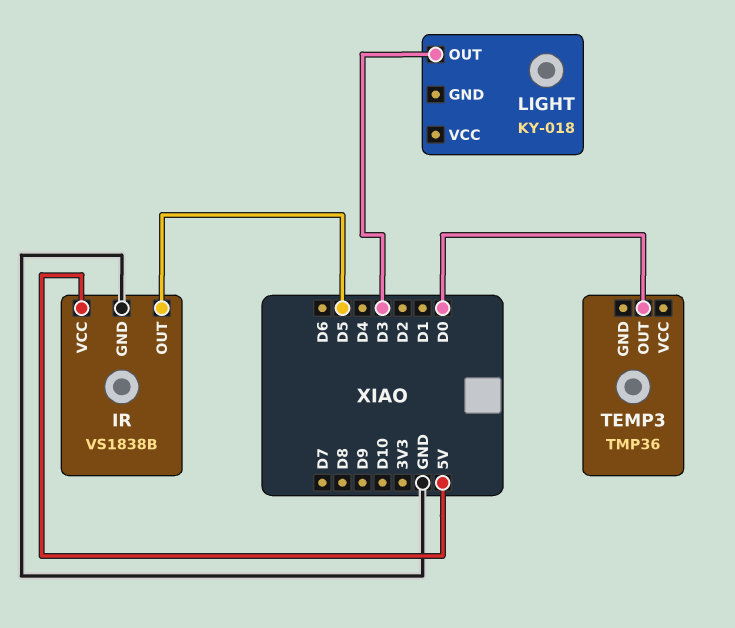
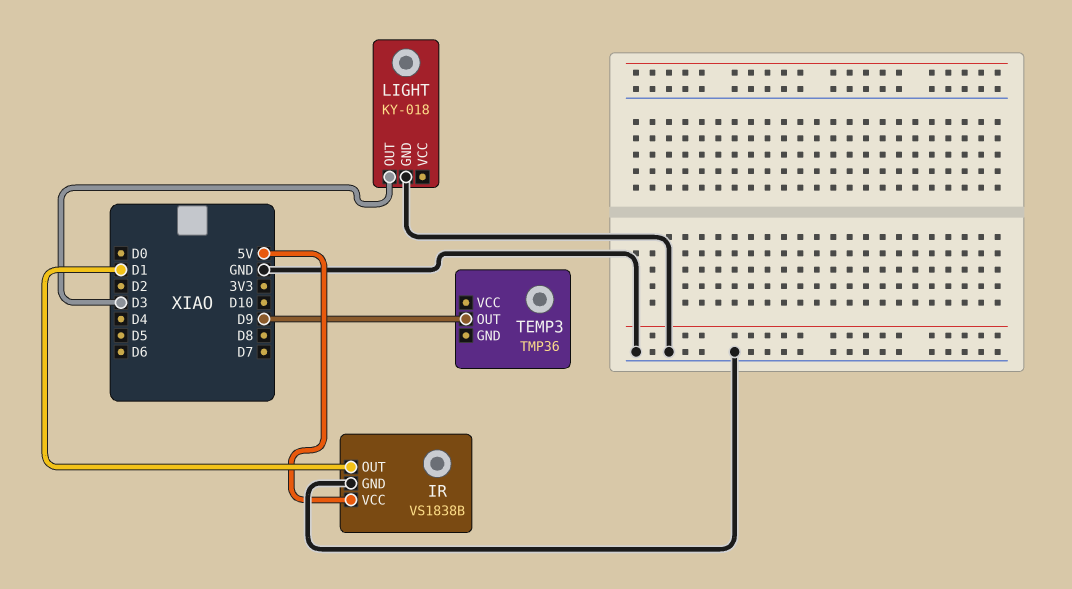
IR pin OUT: D5 -> D1
LIGHT pin GND: none -> GND
TEMP3 pin OUT: D0 -> D9

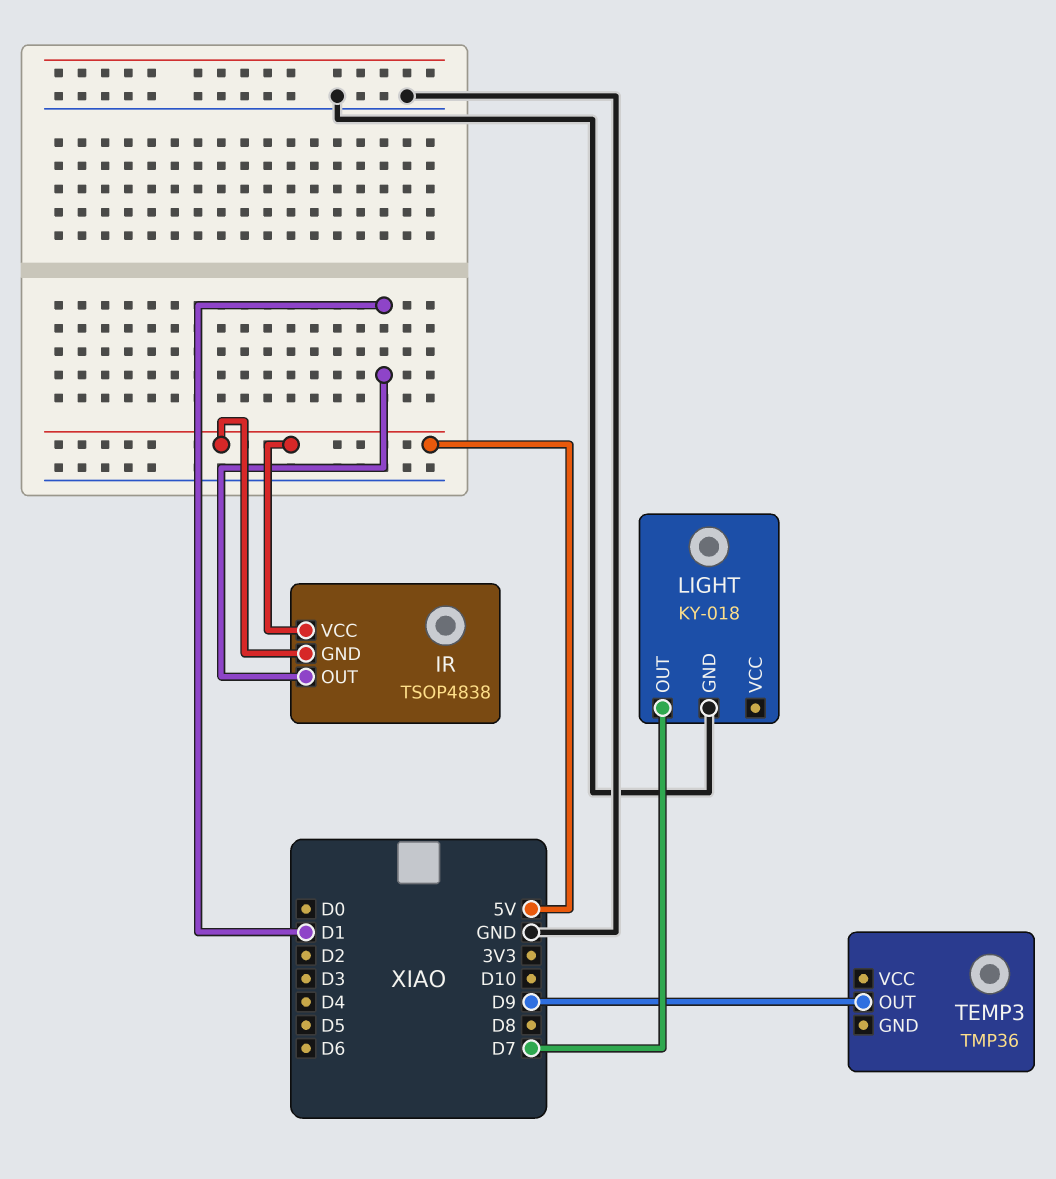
IR: VS1838B -> TSOP4838
IR pin GND: GND -> 5V
LIGHT pin OUT: D3 -> D7

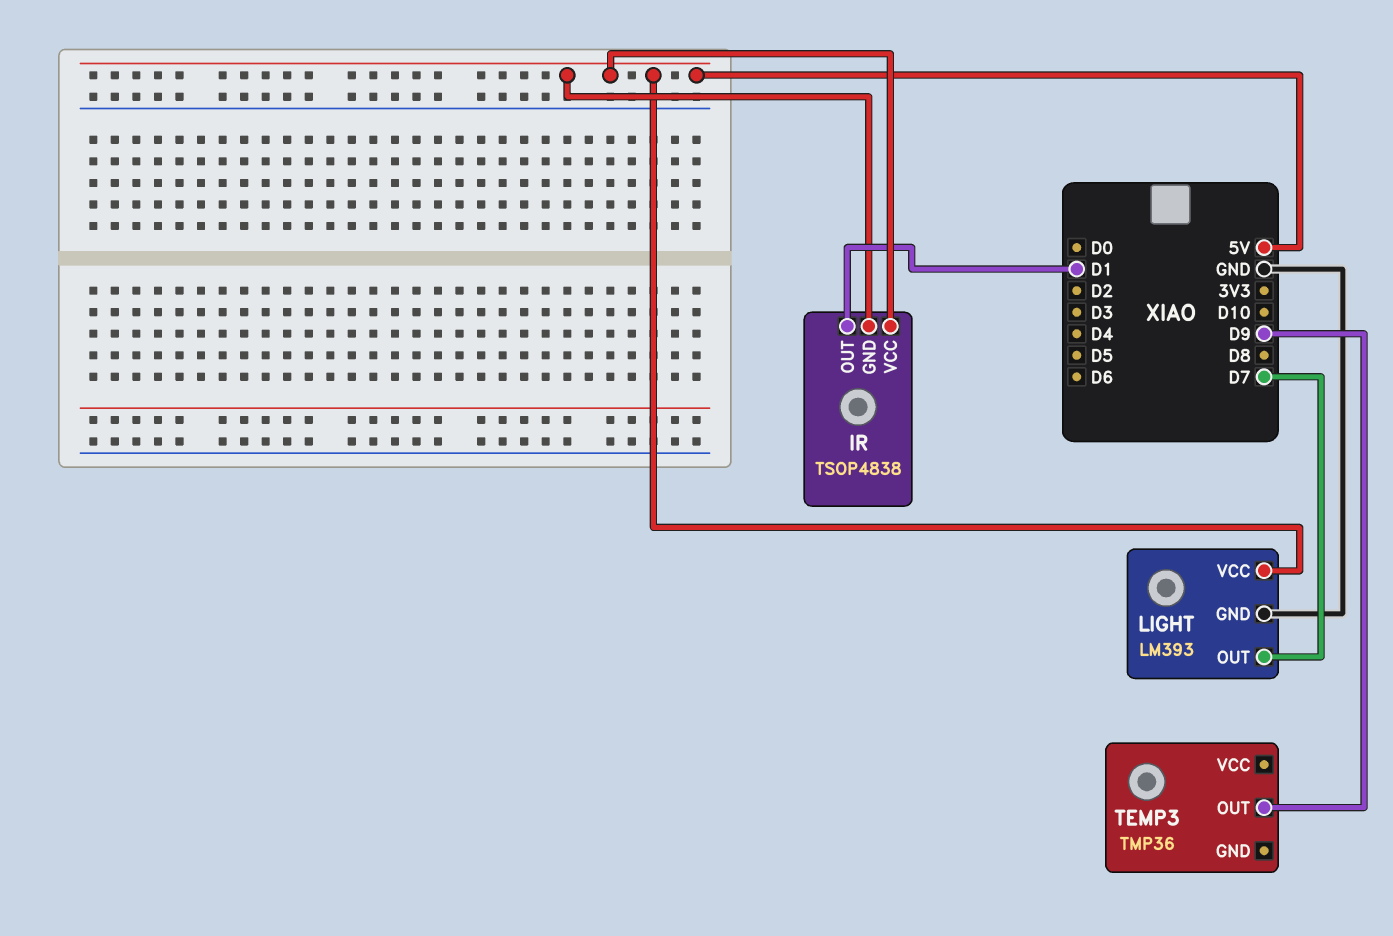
LIGHT: KY-018 -> LM393
LIGHT pin VCC: none -> 5V

